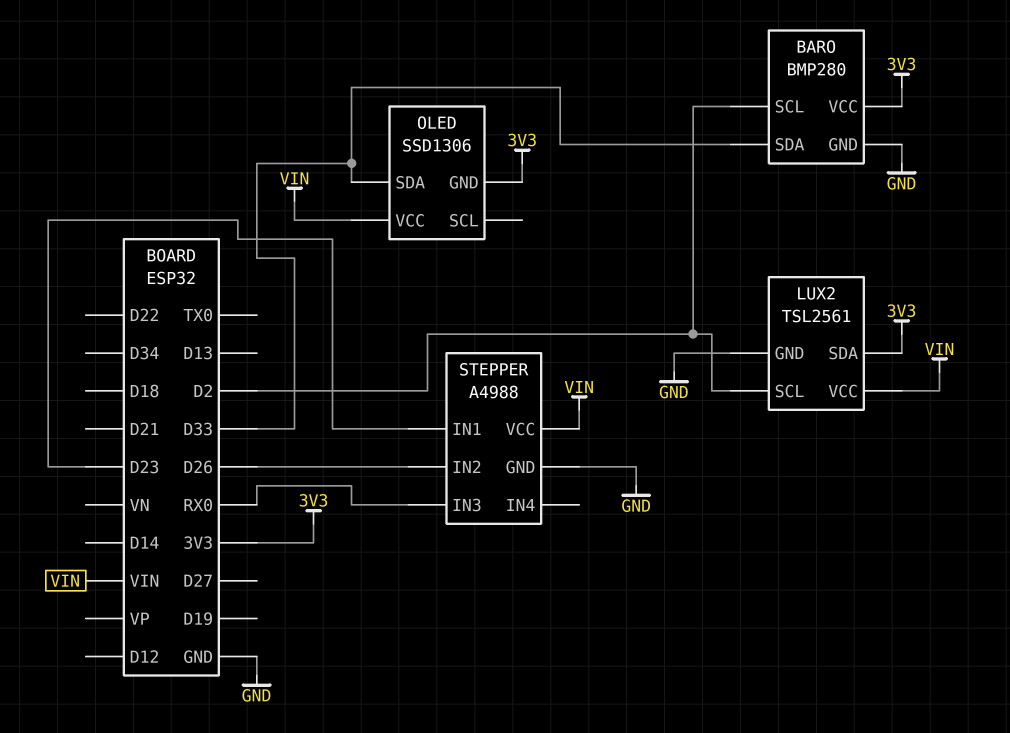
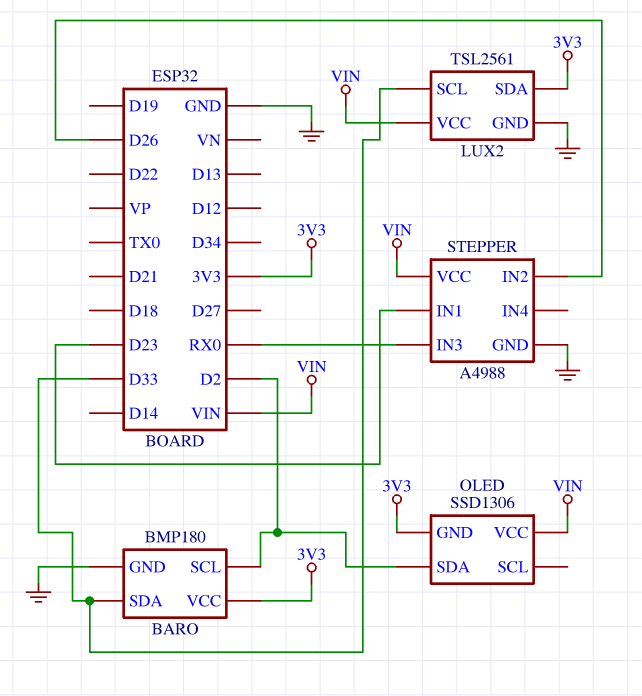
BARO: BMP280 -> BMP180
LUX2 pin SCL: D2 -> D33
OLED pin SDA: D33 -> D2

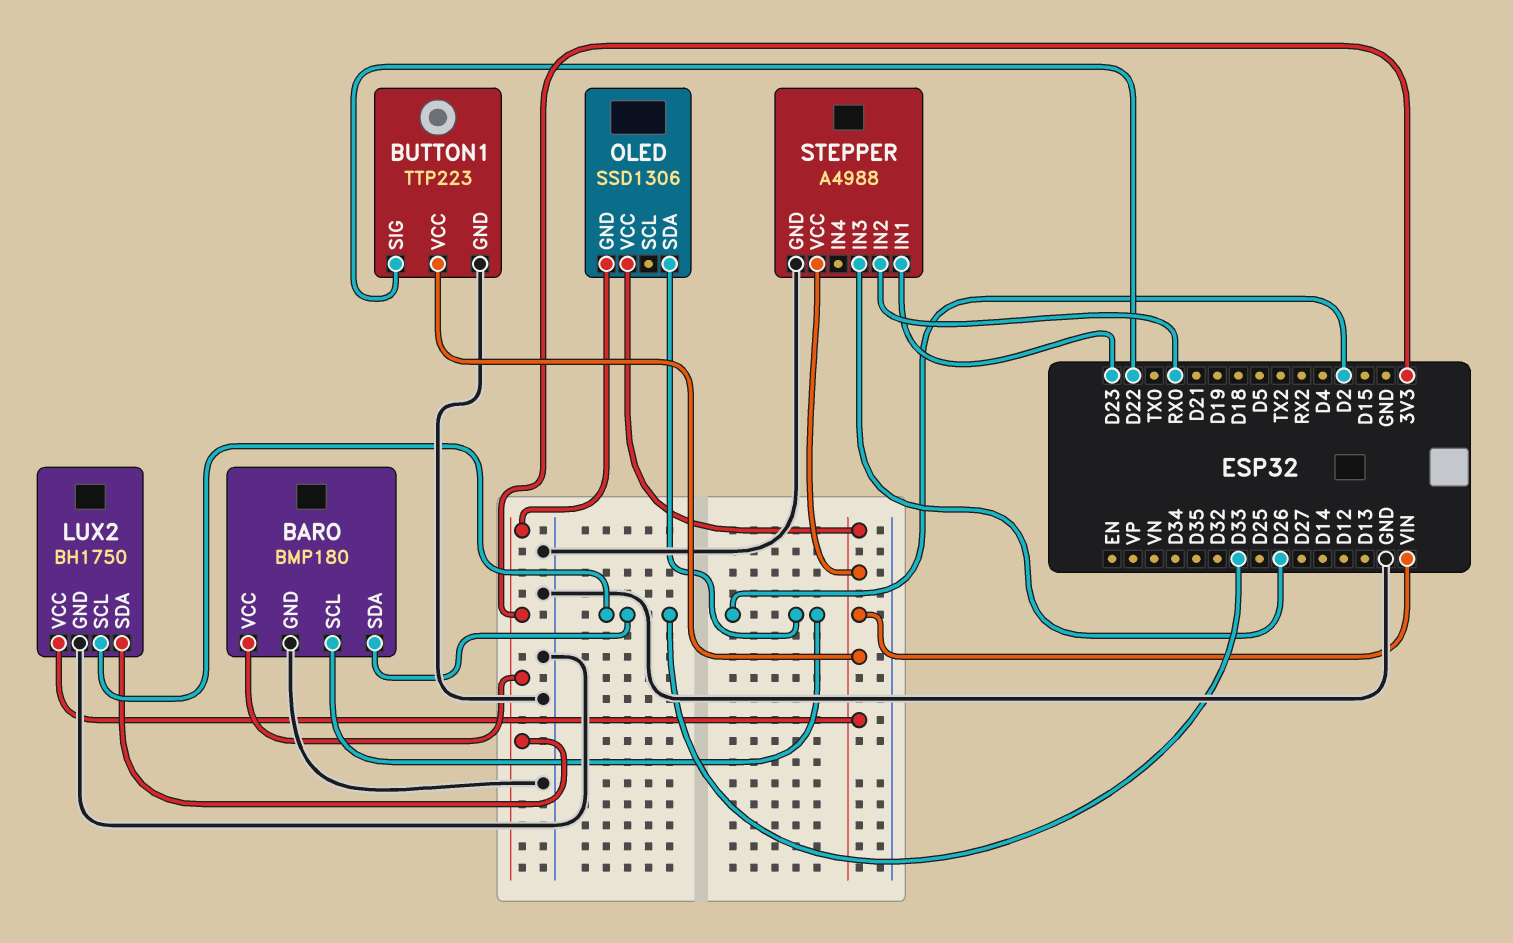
BUTTON1: none -> TTP223
BUTTON1 pin GND: none -> GND
BUTTON1 pin SIG: none -> D22
BUTTON1 pin VCC: none -> VIN
LUX2: TSL2561 -> BH1750
STEPPER pin IN2: D26 -> RX0
STEPPER pin IN3: RX0 -> D26

